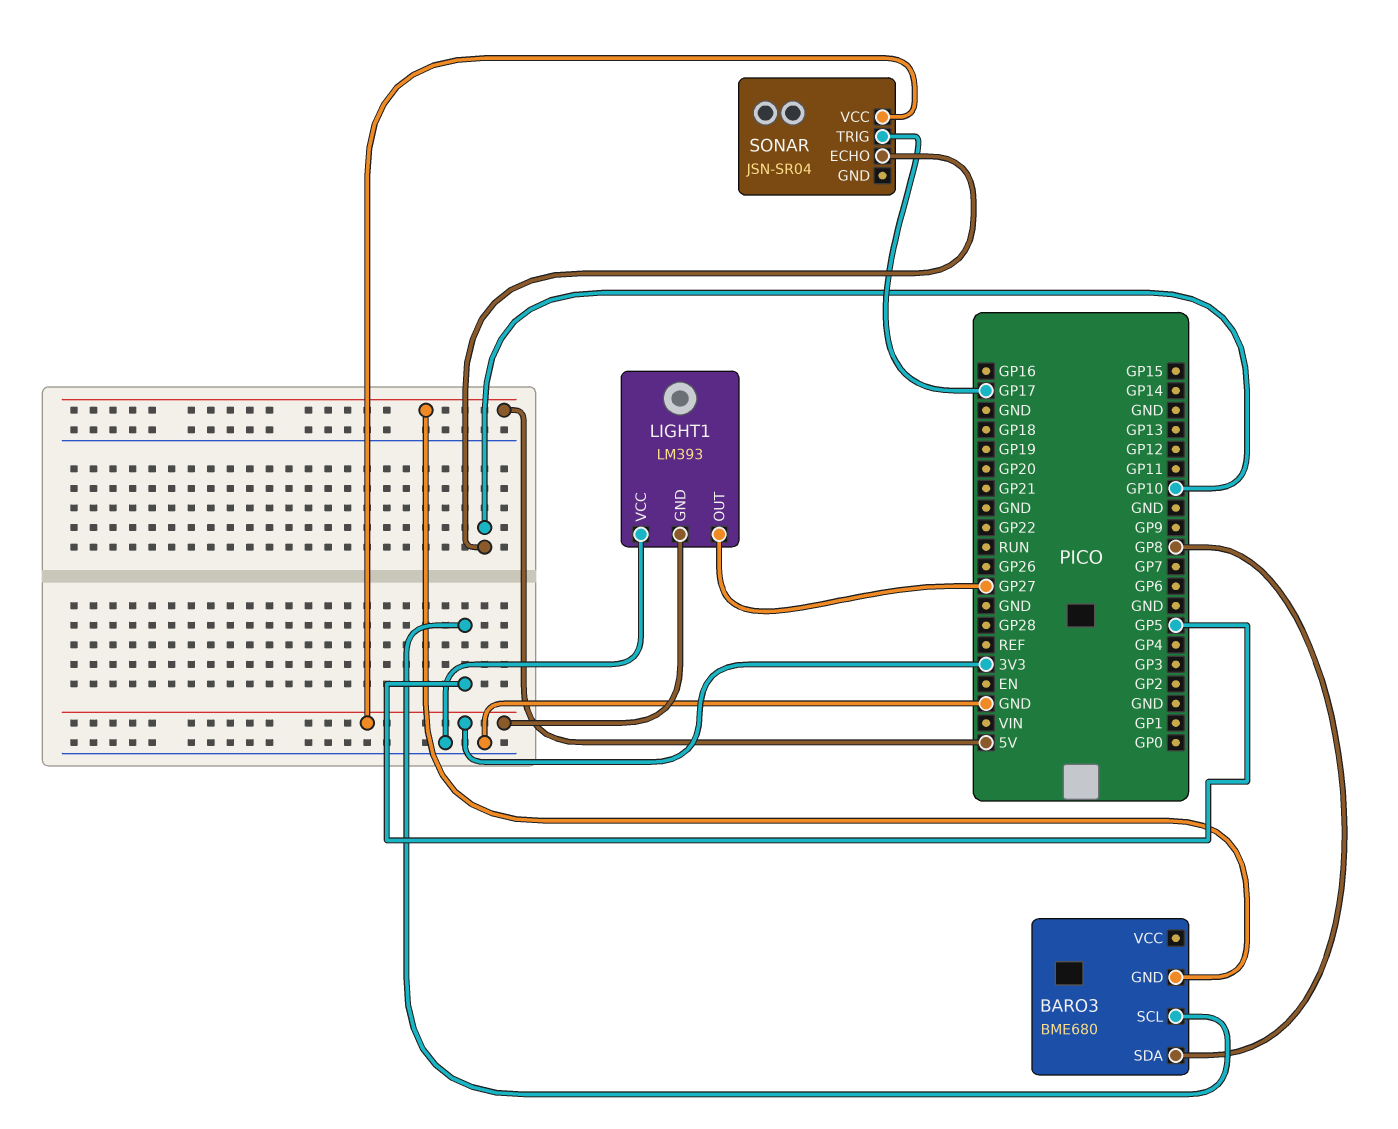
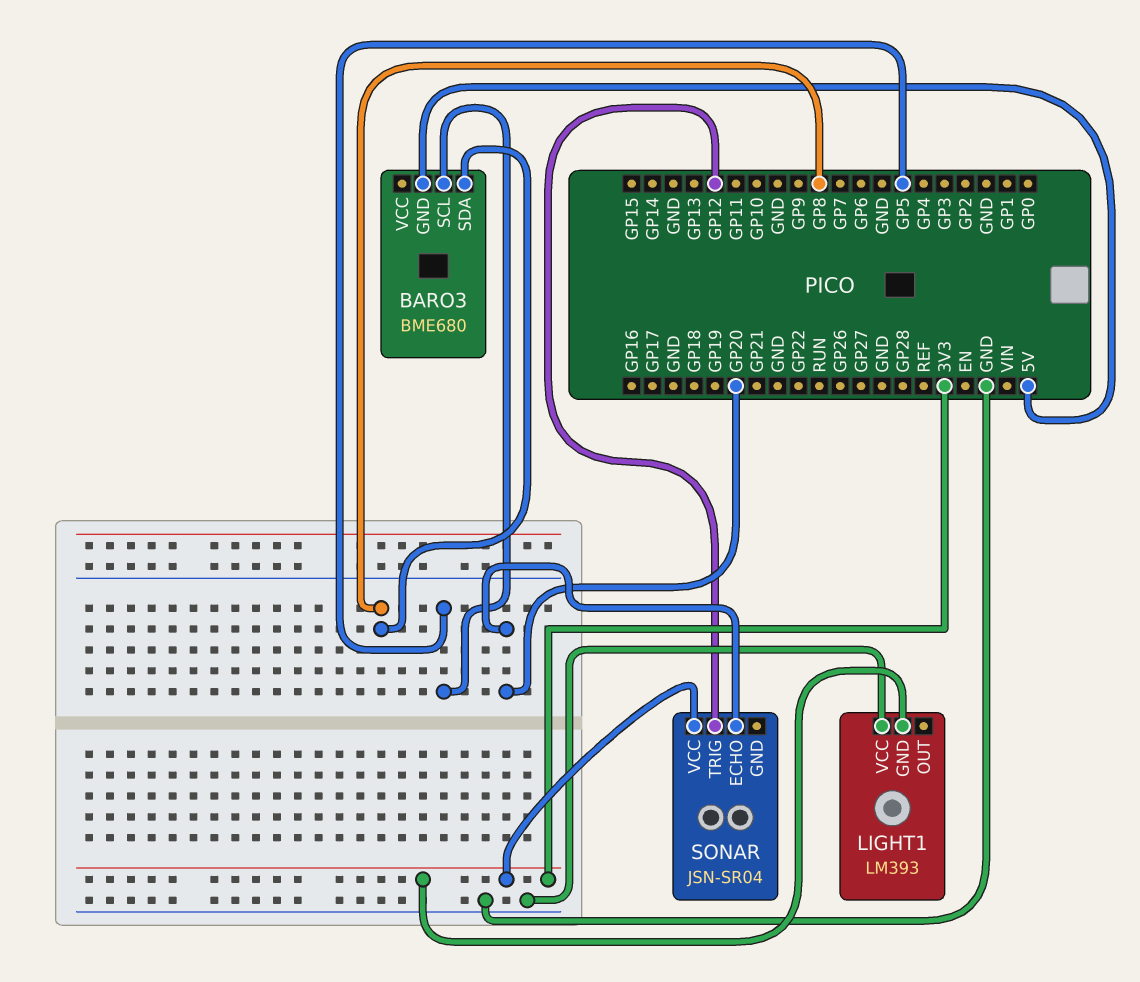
LIGHT1 pin OUT: GP27 -> none
SONAR pin ECHO: GP10 -> GP20
SONAR pin TRIG: GP17 -> GP12

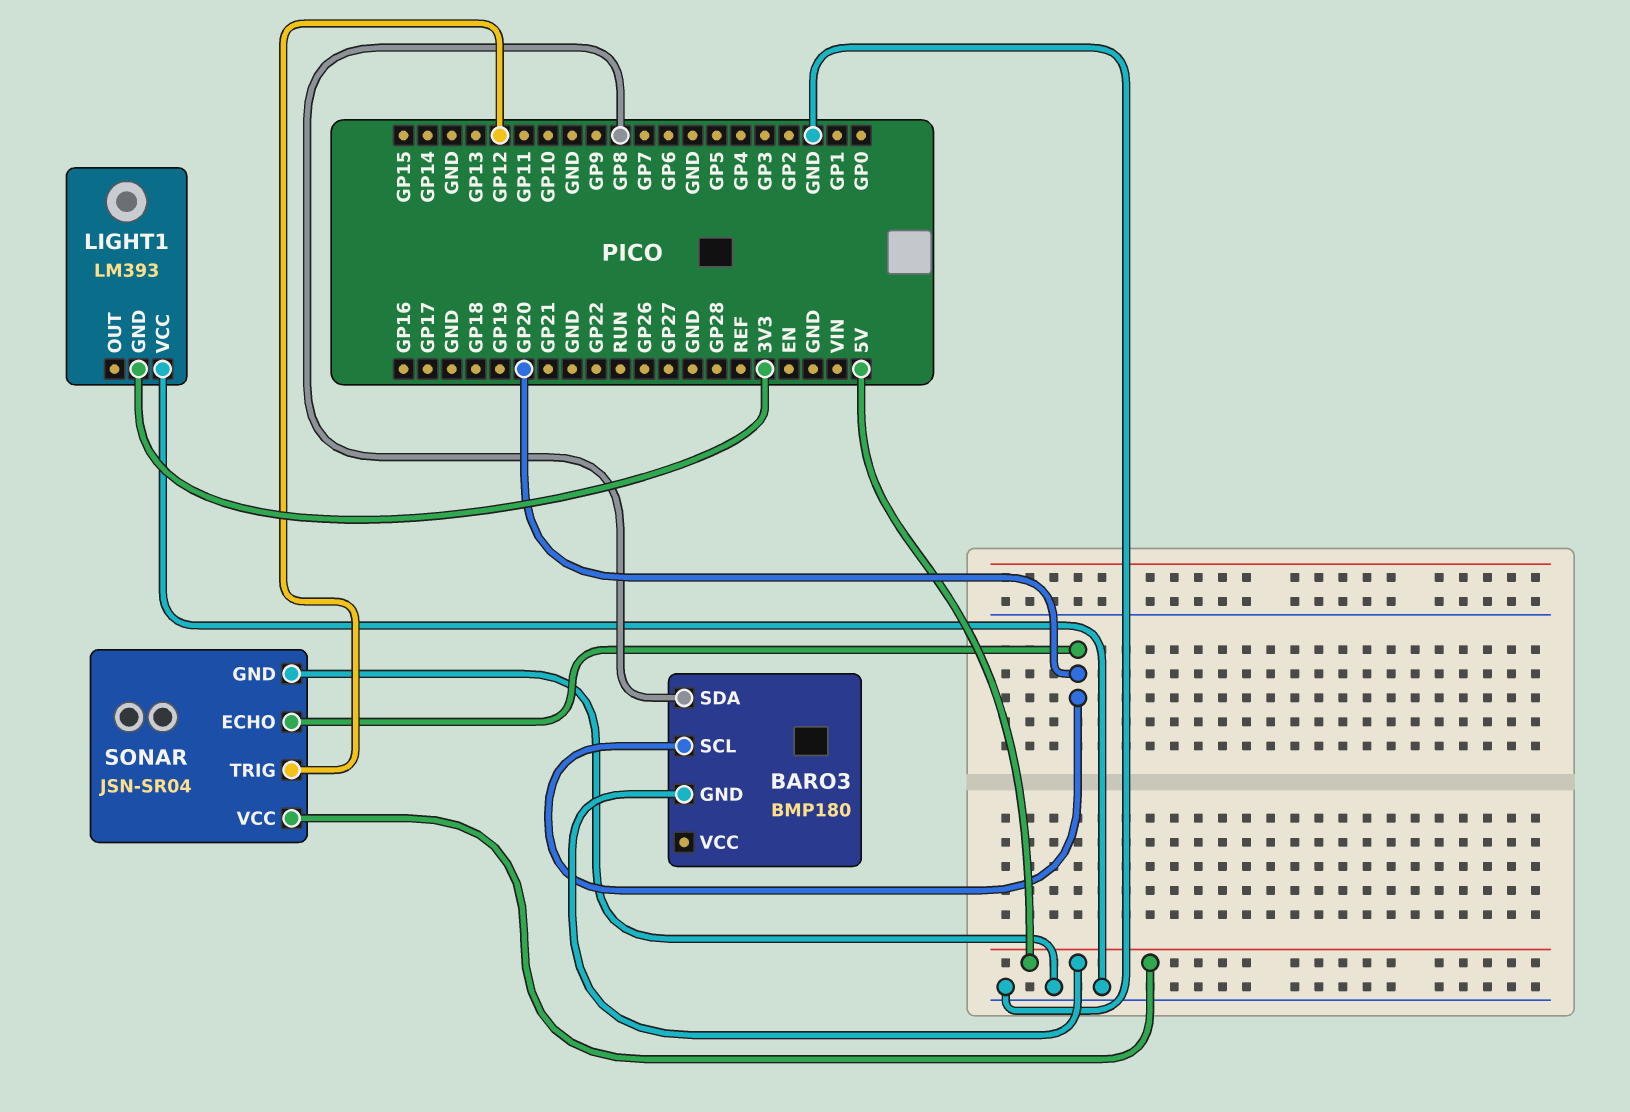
BARO3: BME680 -> BMP180
BARO3 pin SCL: GP5 -> GP20
SONAR pin GND: none -> GND
SONAR pin VCC: 3V3 -> 5V

